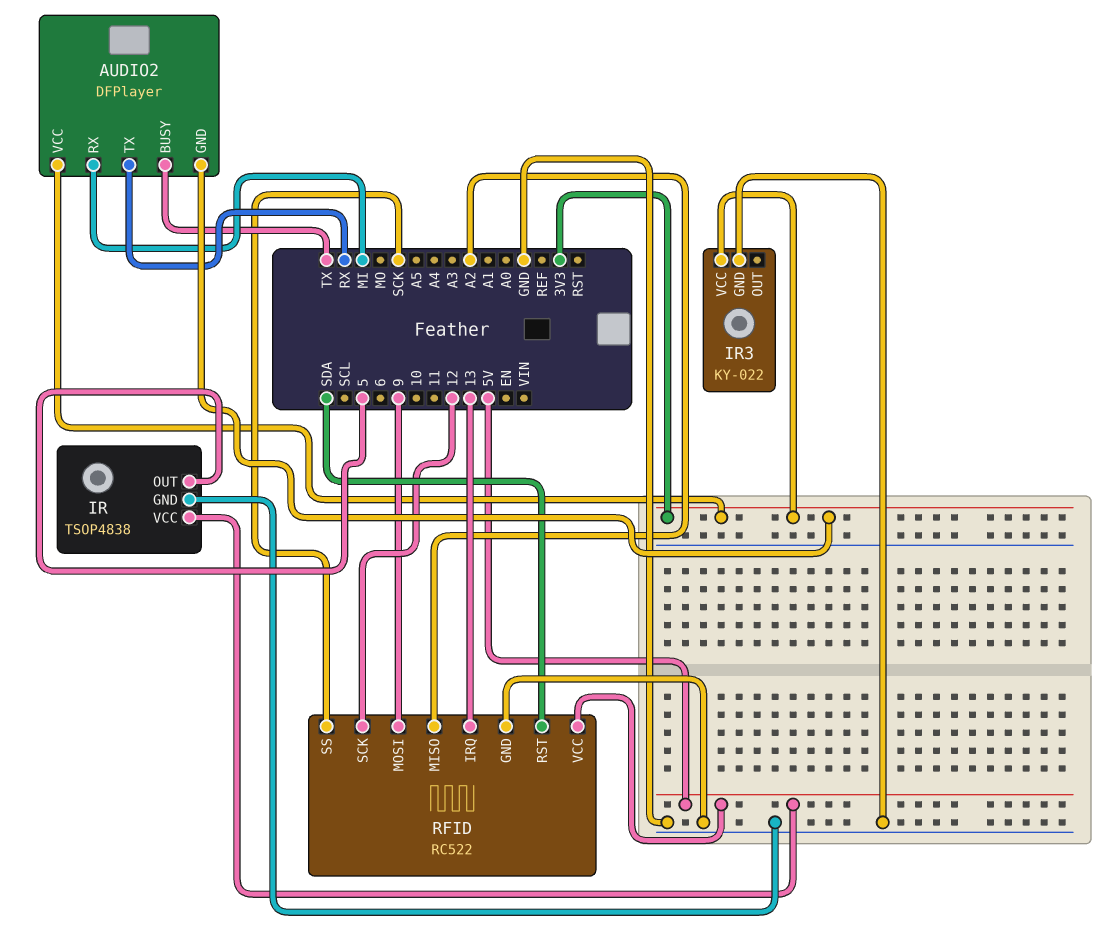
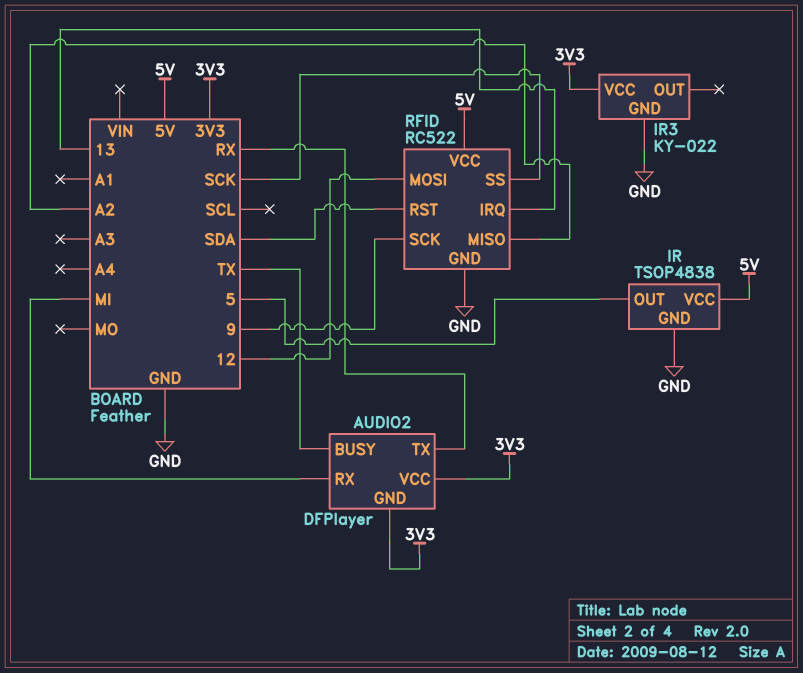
RFID pin MOSI: 9 -> 12
RFID pin SCK: 12 -> 9

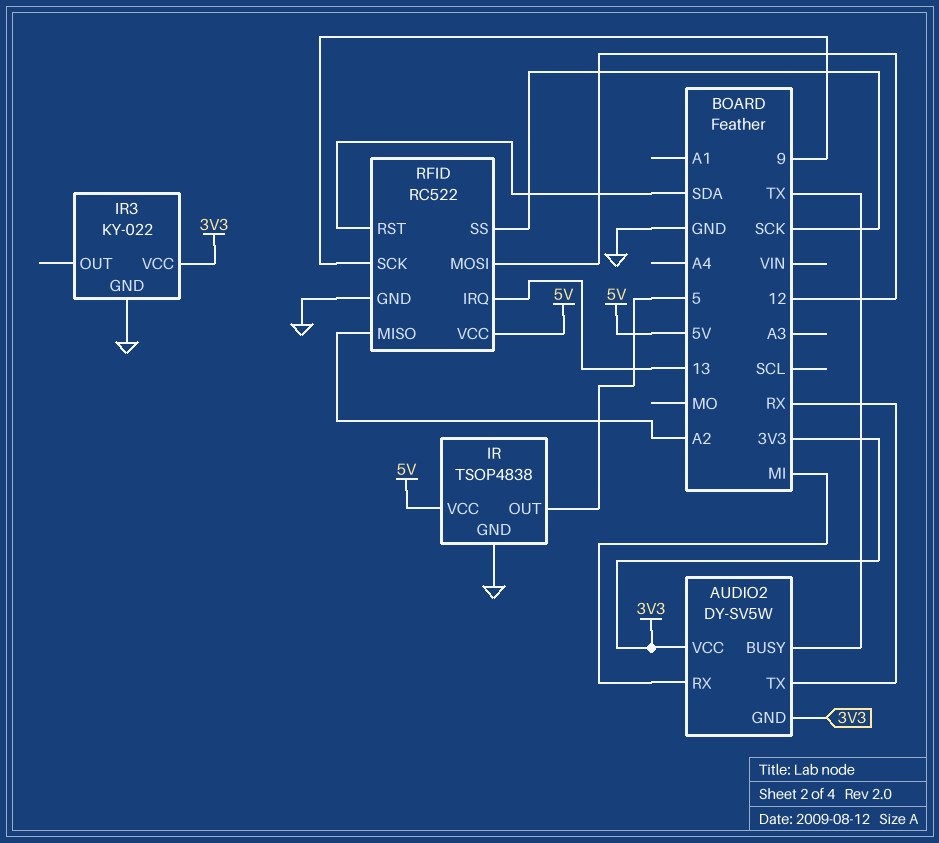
AUDIO2: DFPlayer -> DY-SV5W

